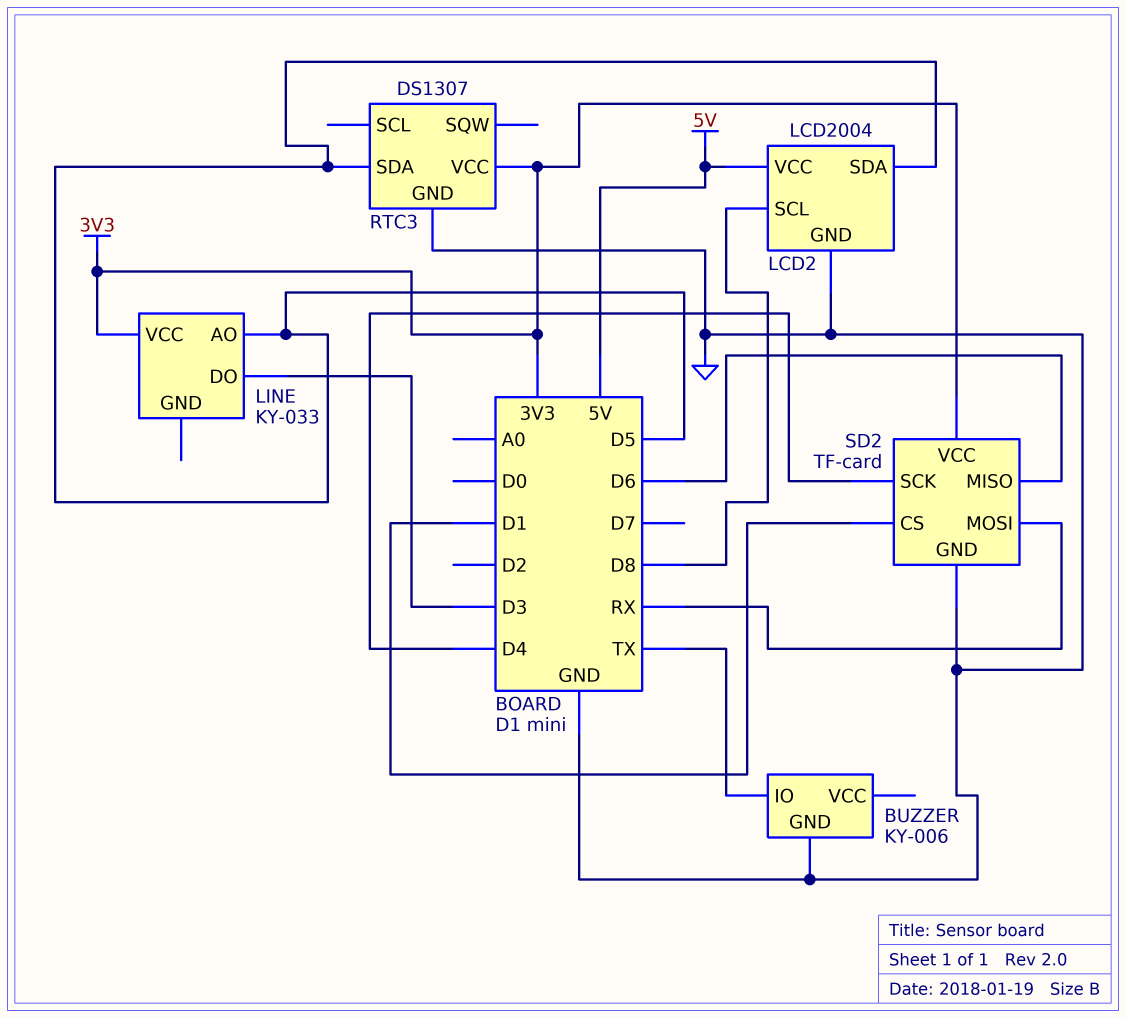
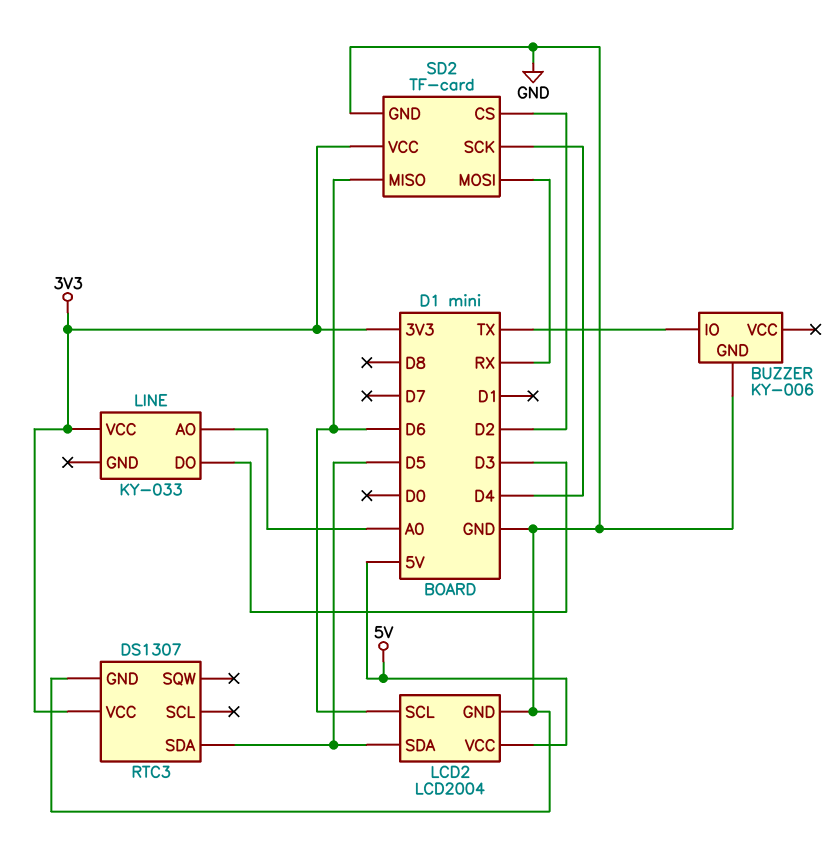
LCD2 pin SCL: D8 -> D6
LINE pin AO: D5 -> A0
SD2 pin CS: D1 -> D2

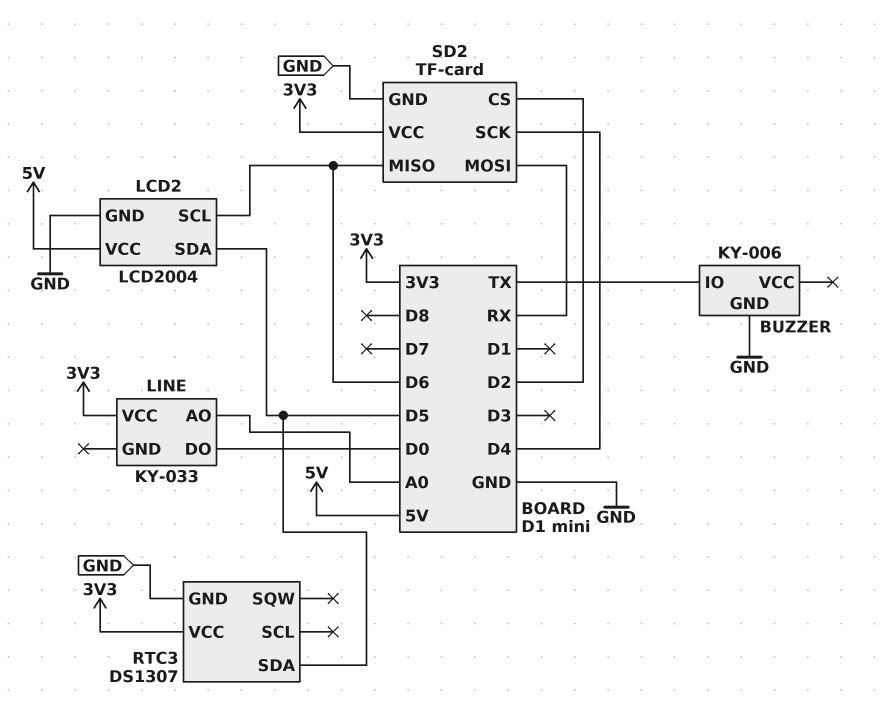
LINE pin DO: D3 -> D0

